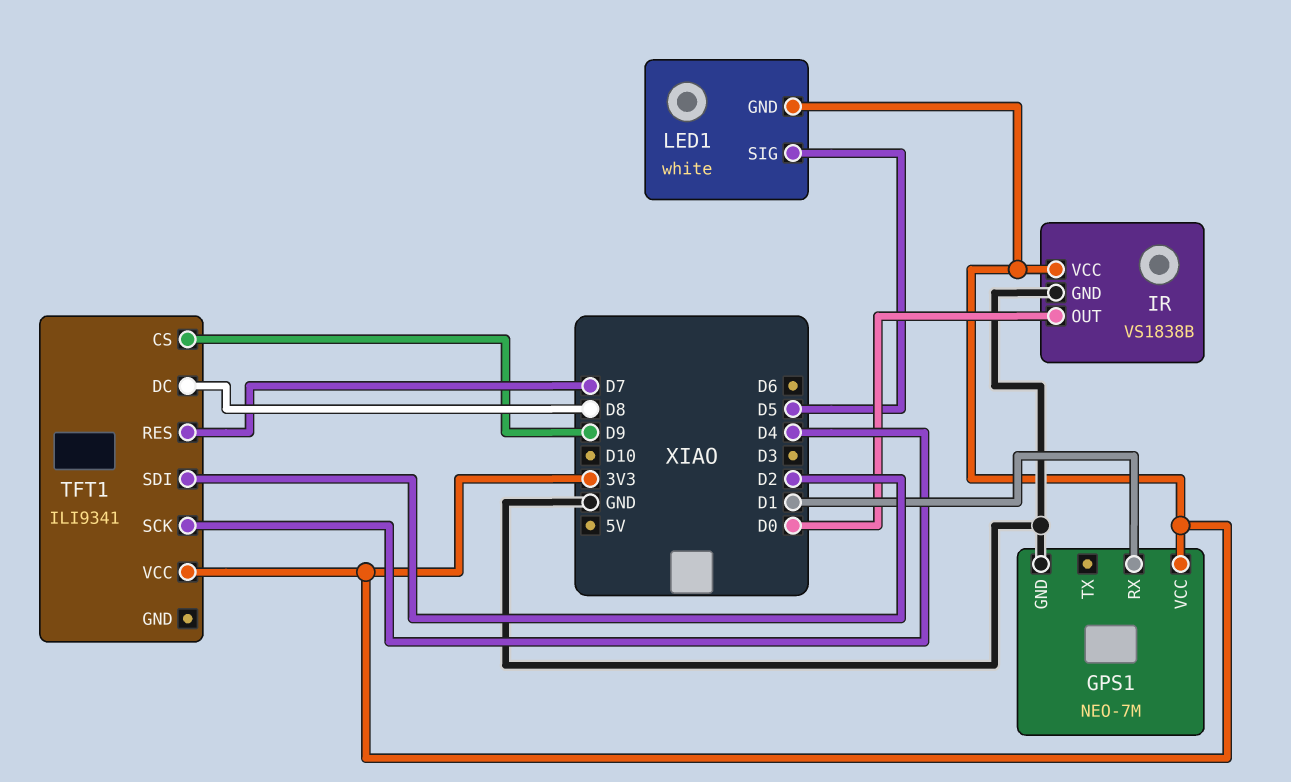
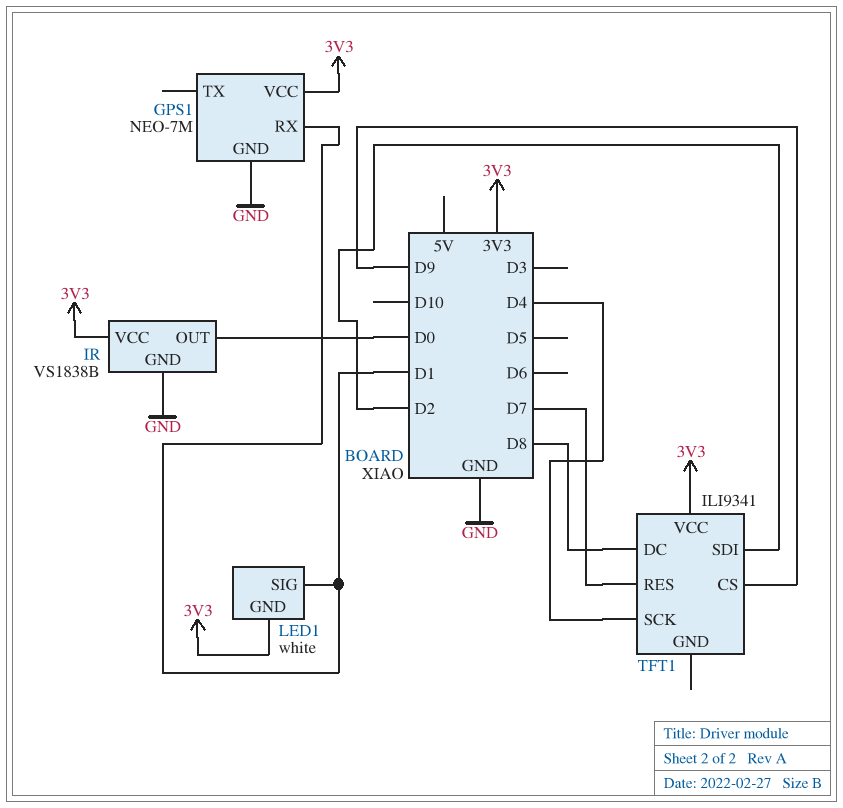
LED1 pin SIG: D5 -> D1

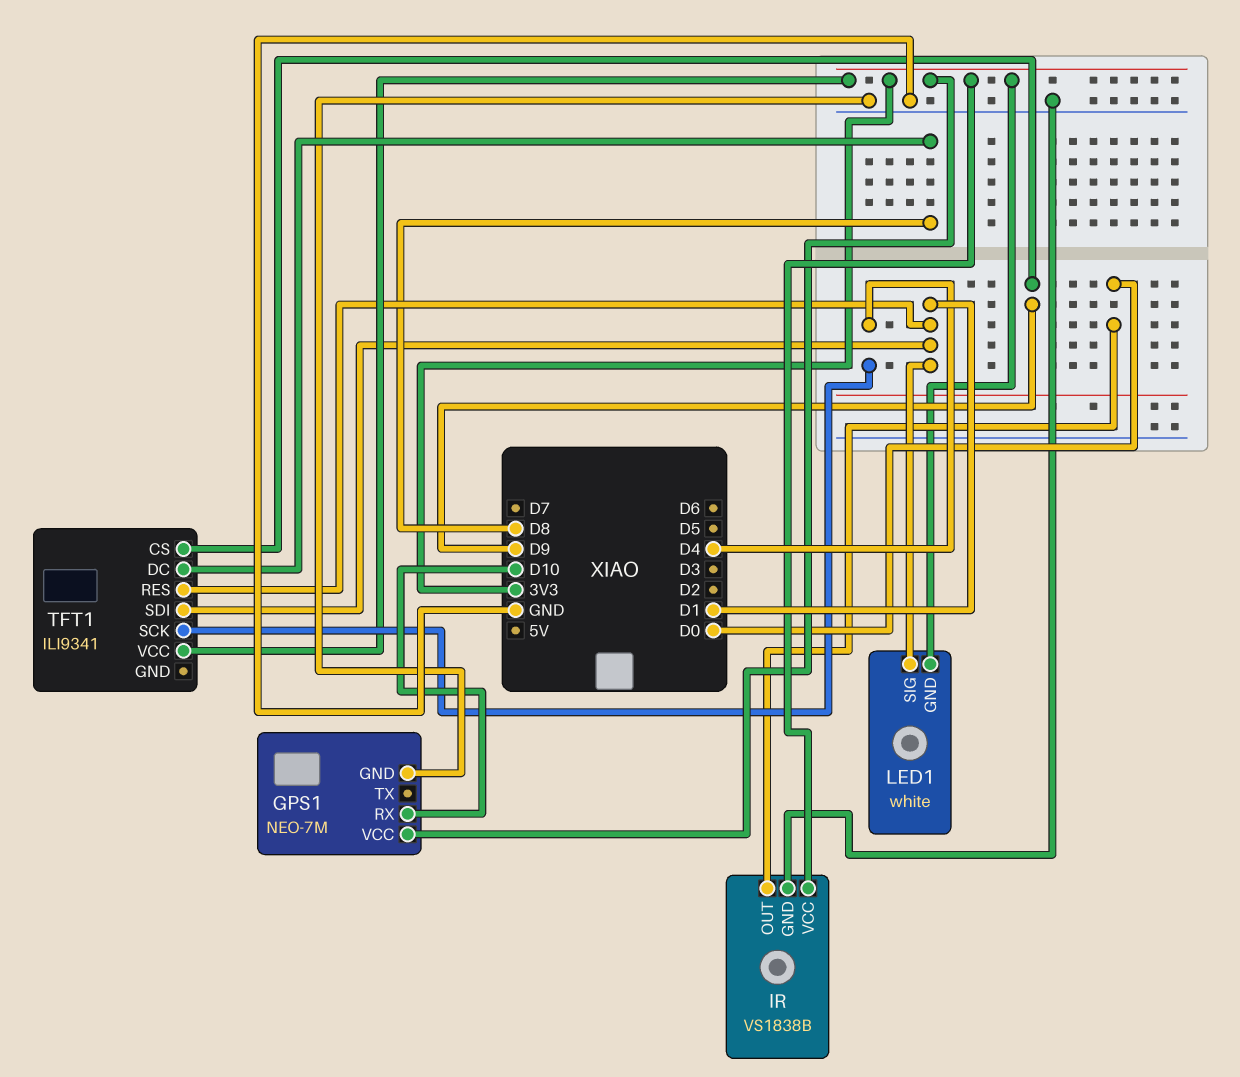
GPS1 pin RX: D1 -> D10
TFT1 pin RES: D7 -> D1
TFT1 pin SDI: D2 -> D1

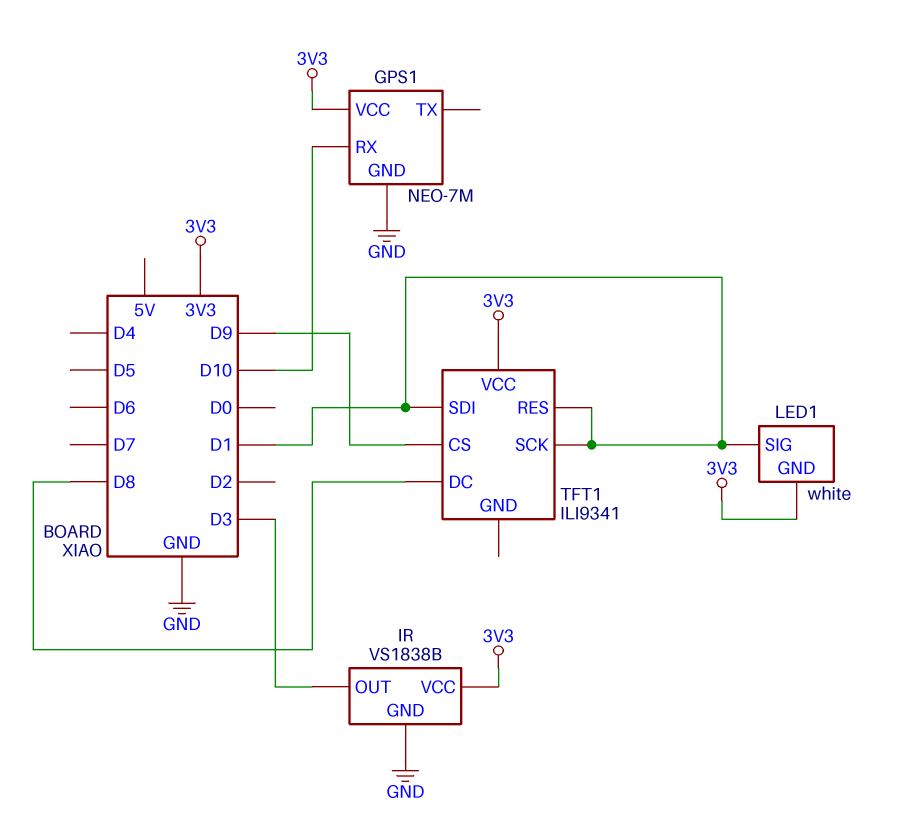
IR pin OUT: D0 -> D3
TFT1 pin SCK: D4 -> D1

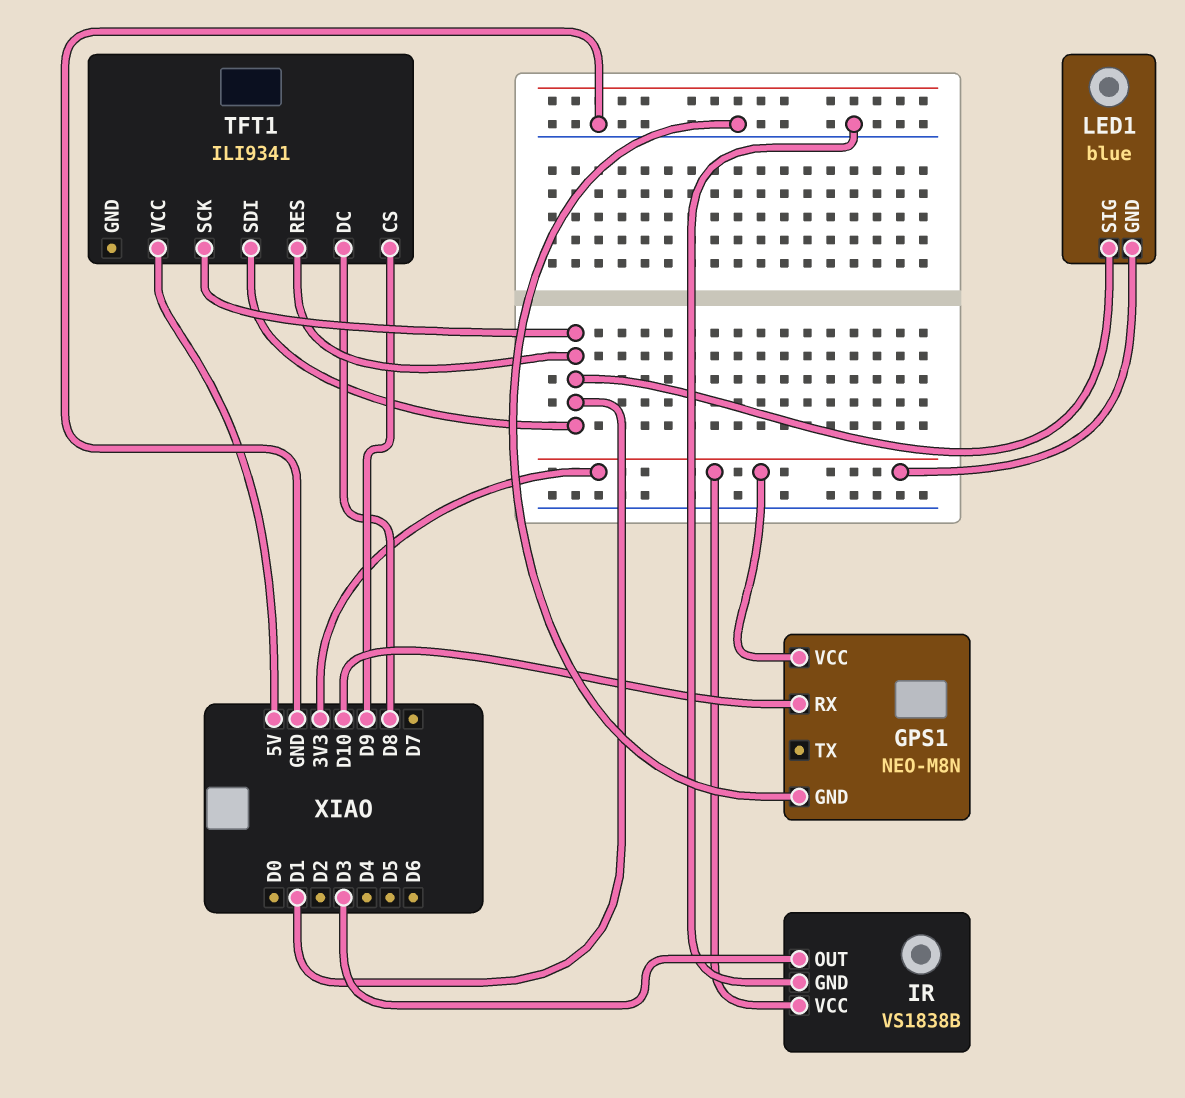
GPS1: NEO-7M -> NEO-M8N
LED1: white -> blue
TFT1 pin VCC: 3V3 -> 5V

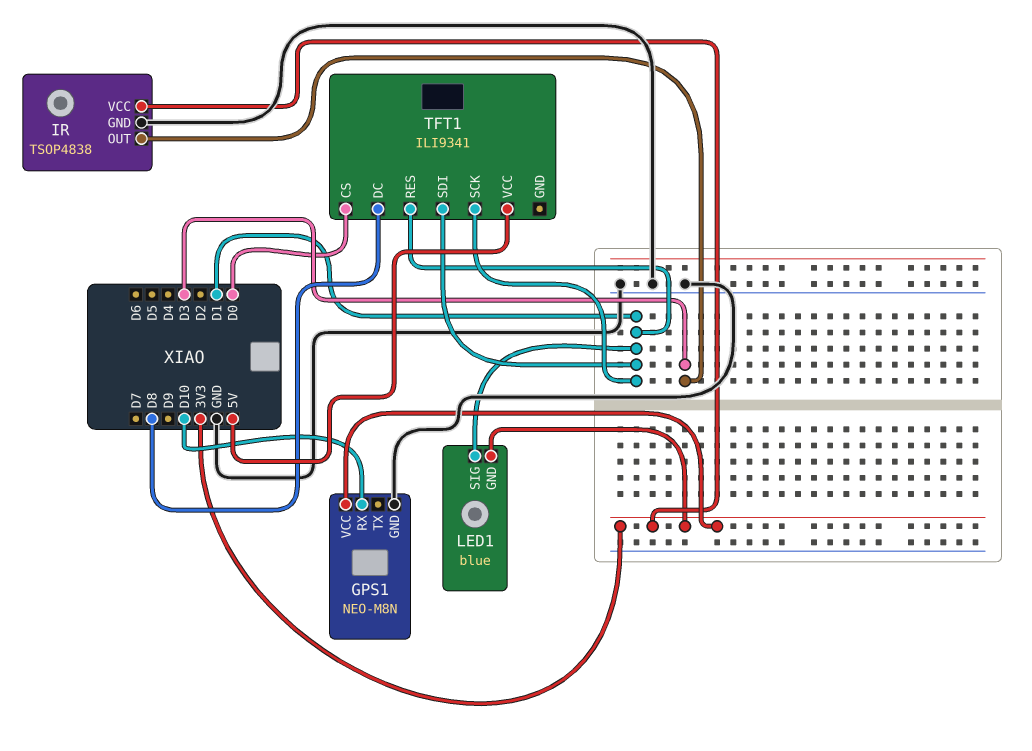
IR: VS1838B -> TSOP4838
TFT1 pin CS: D9 -> D0

